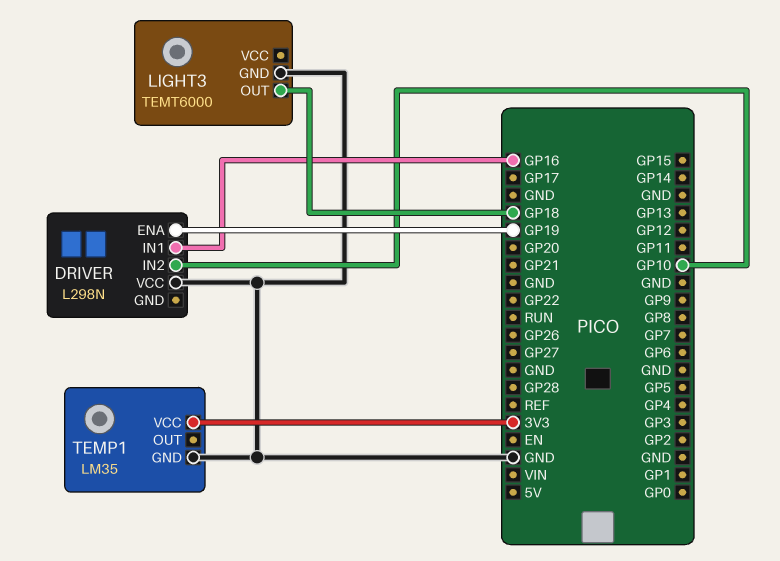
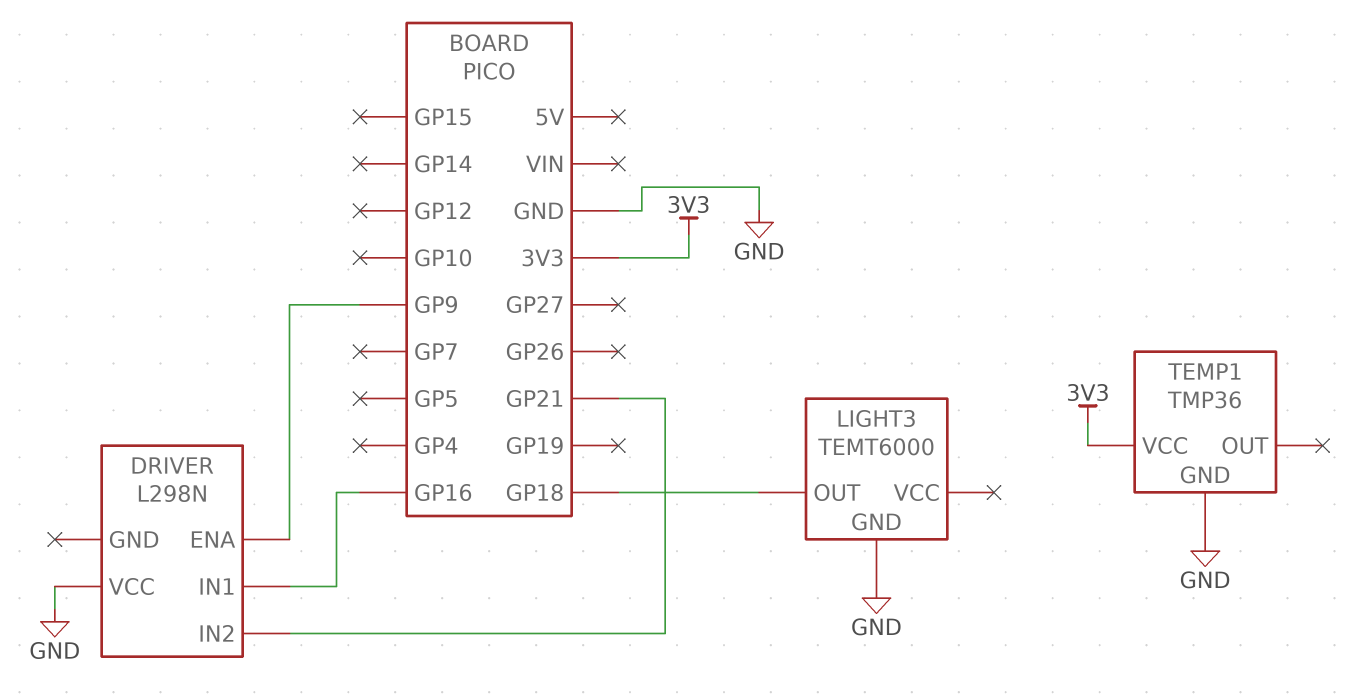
DRIVER pin ENA: GP19 -> GP9
DRIVER pin IN2: GP10 -> GP21
TEMP1: LM35 -> TMP36

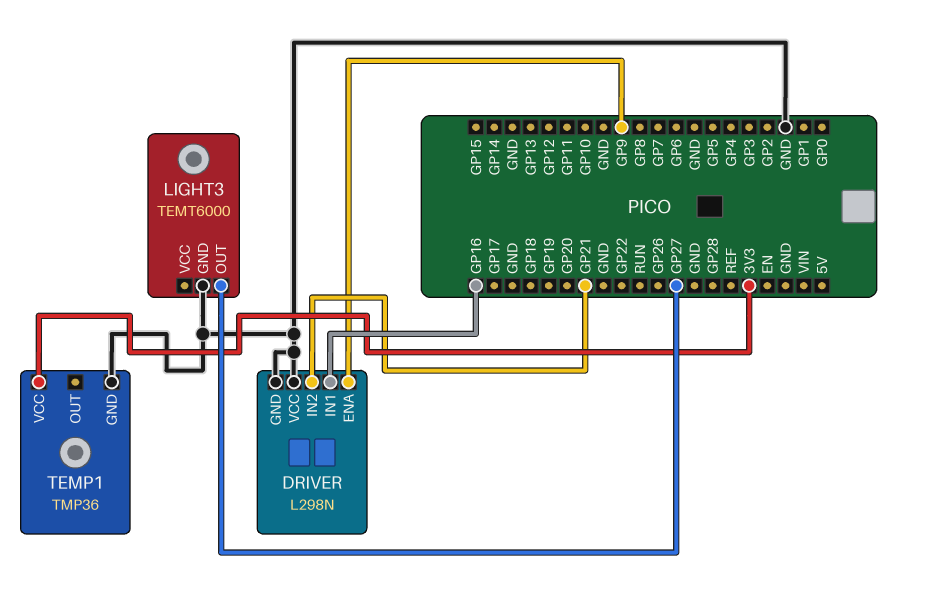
DRIVER pin GND: none -> GND
LIGHT3 pin OUT: GP18 -> GP27

